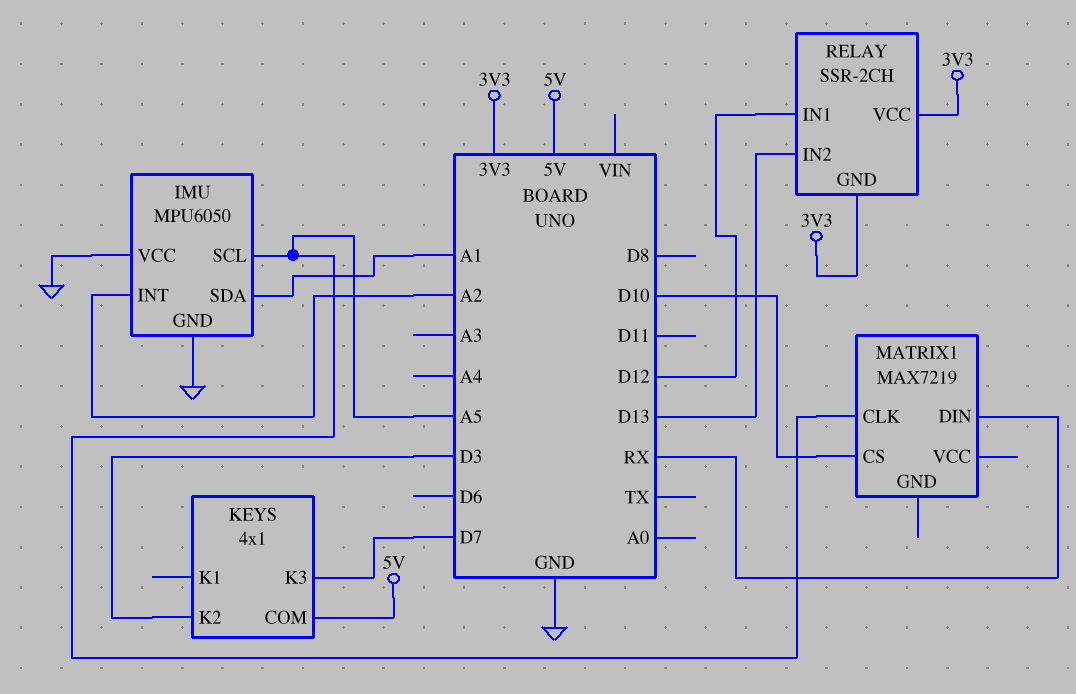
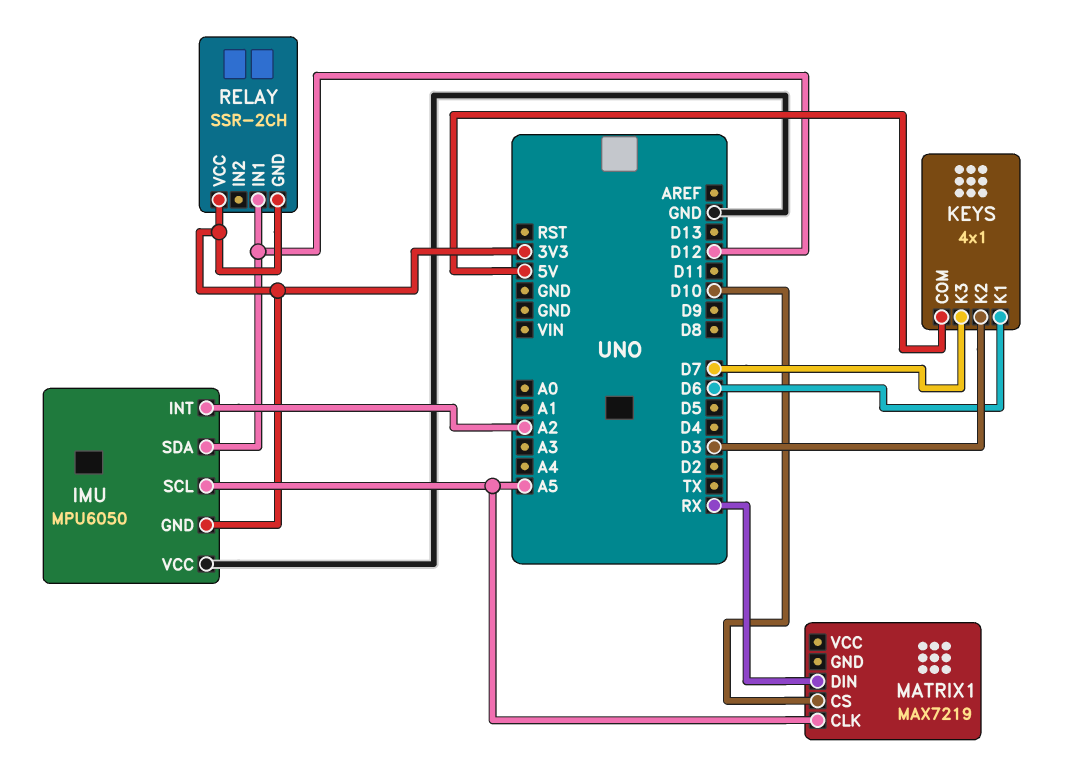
IMU pin GND: GND -> 3V3
IMU pin SDA: A1 -> D12
KEYS pin K1: none -> D6
RELAY pin IN2: D13 -> none

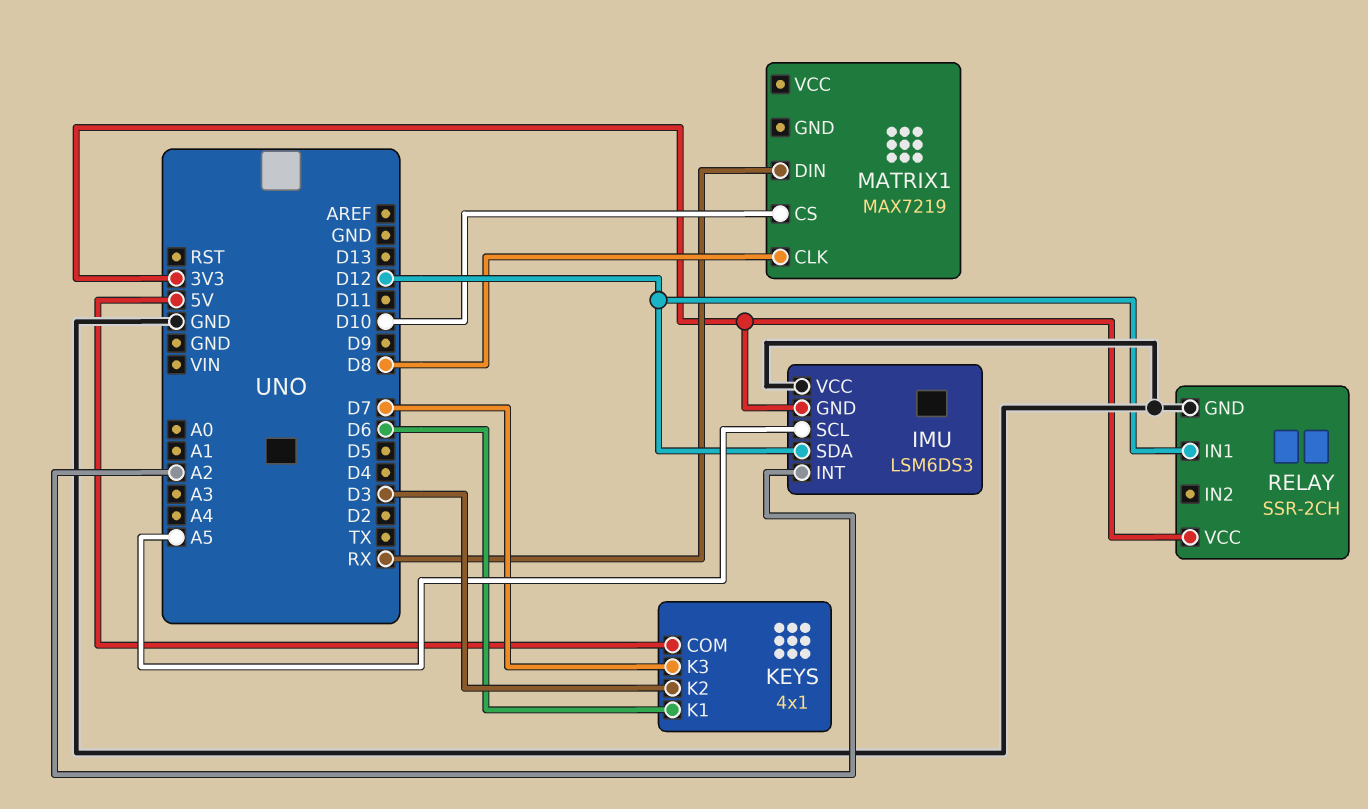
IMU: MPU6050 -> LSM6DS3
MATRIX1 pin CLK: A5 -> D8
RELAY pin GND: 3V3 -> GND

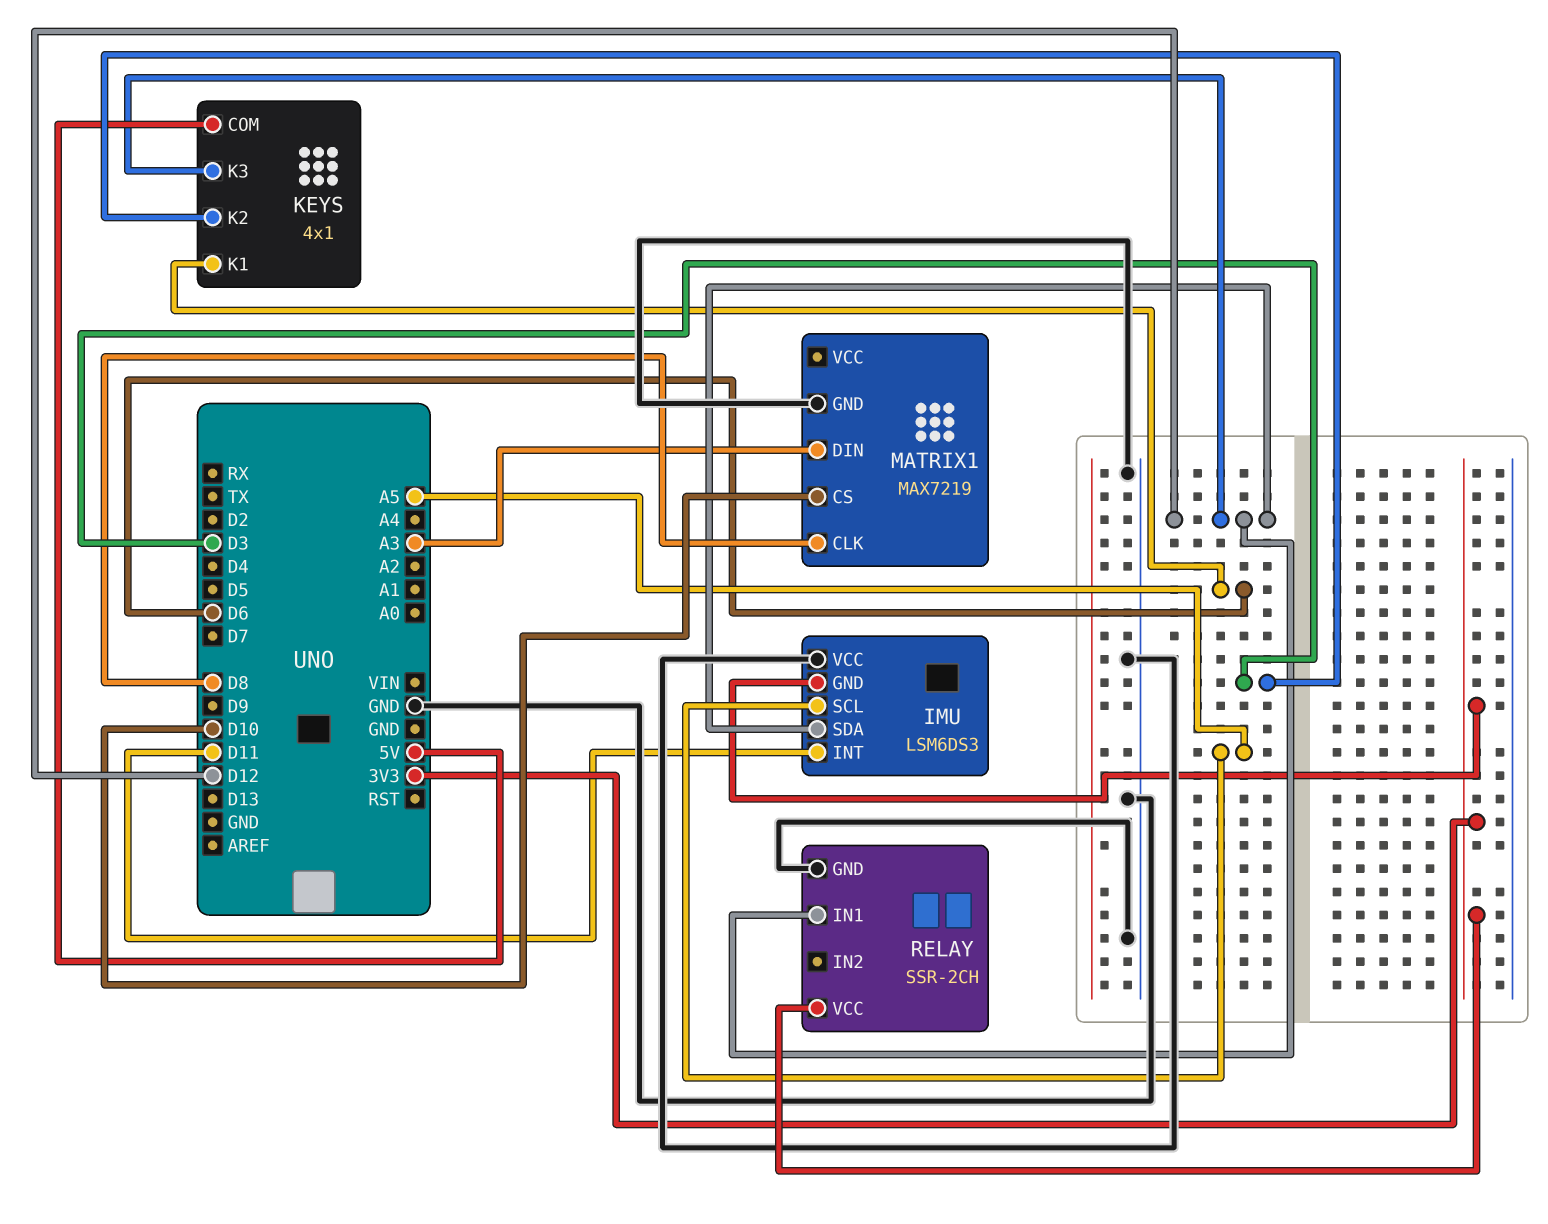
IMU pin INT: A2 -> D11
KEYS pin K3: D7 -> D12
MATRIX1 pin DIN: RX -> A3
MATRIX1 pin GND: none -> GND

